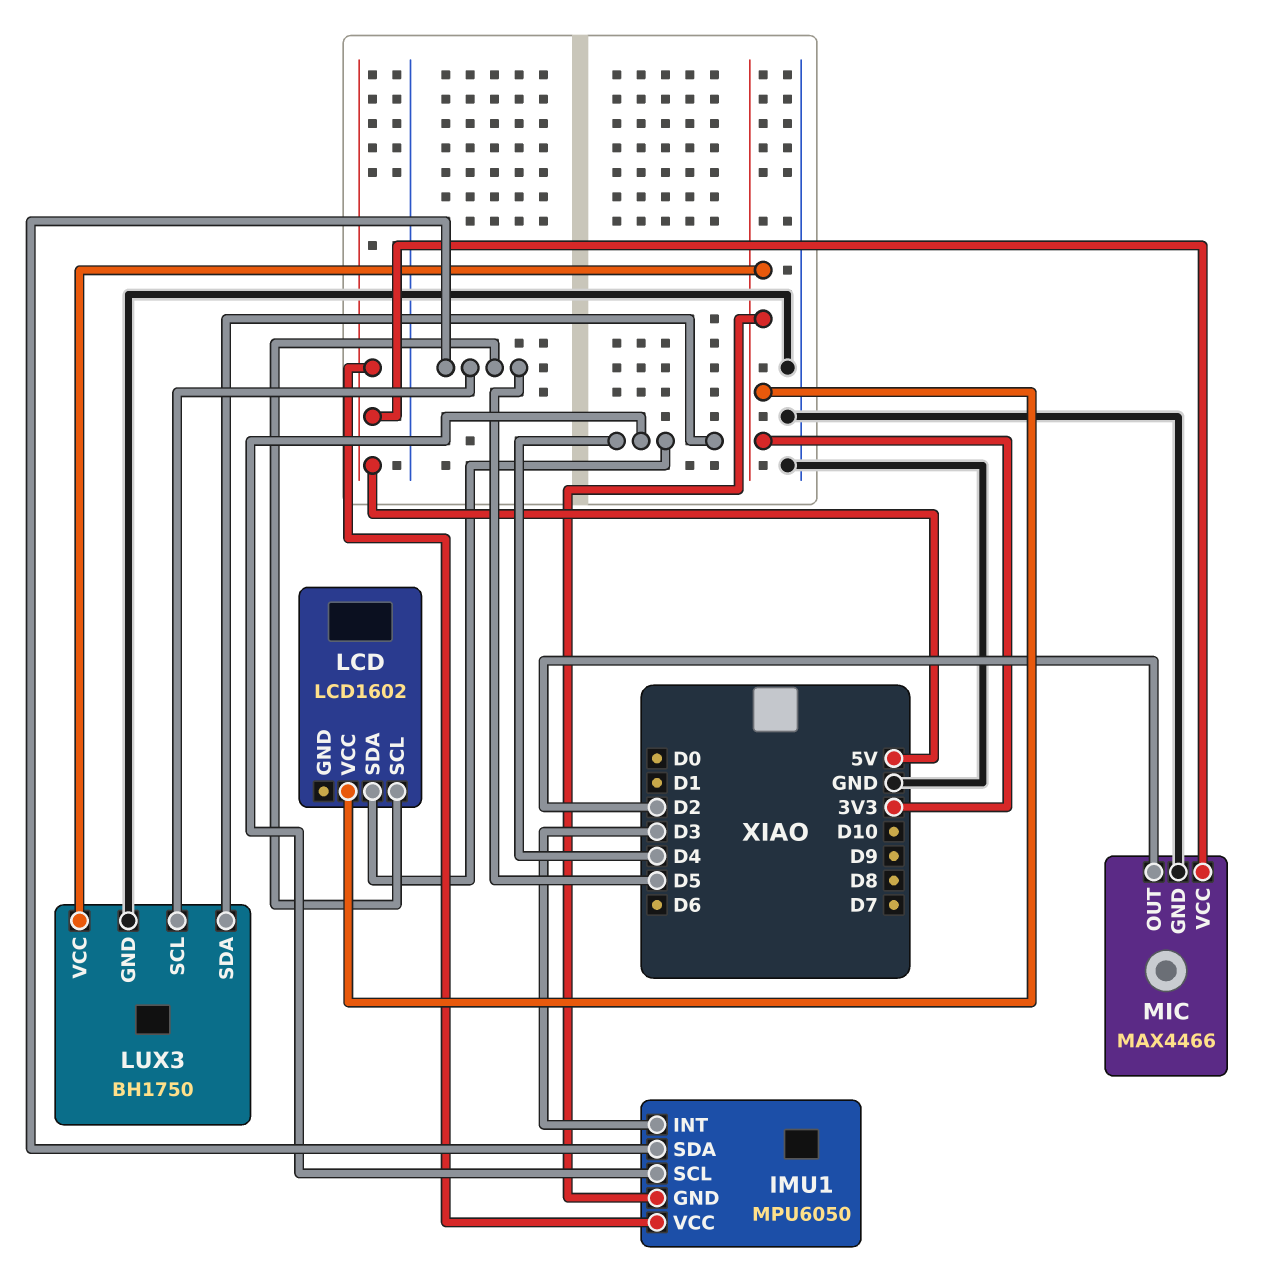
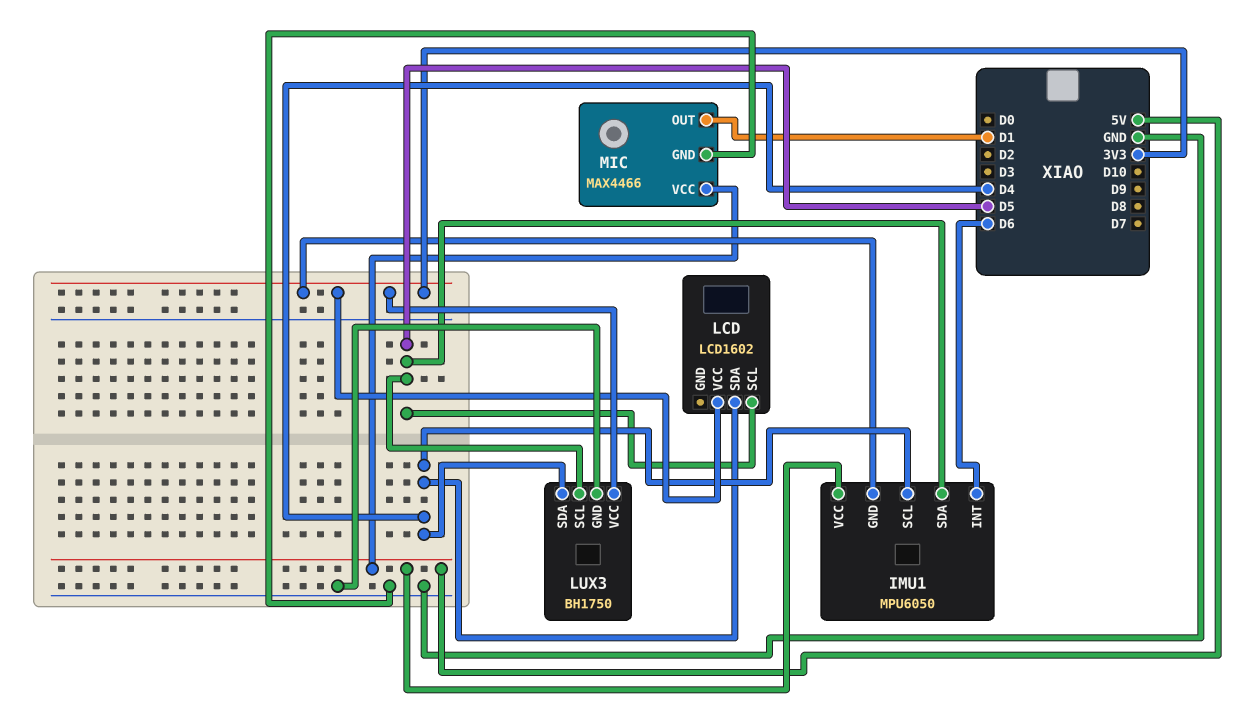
IMU1 pin INT: D3 -> D6
MIC pin OUT: D2 -> D1

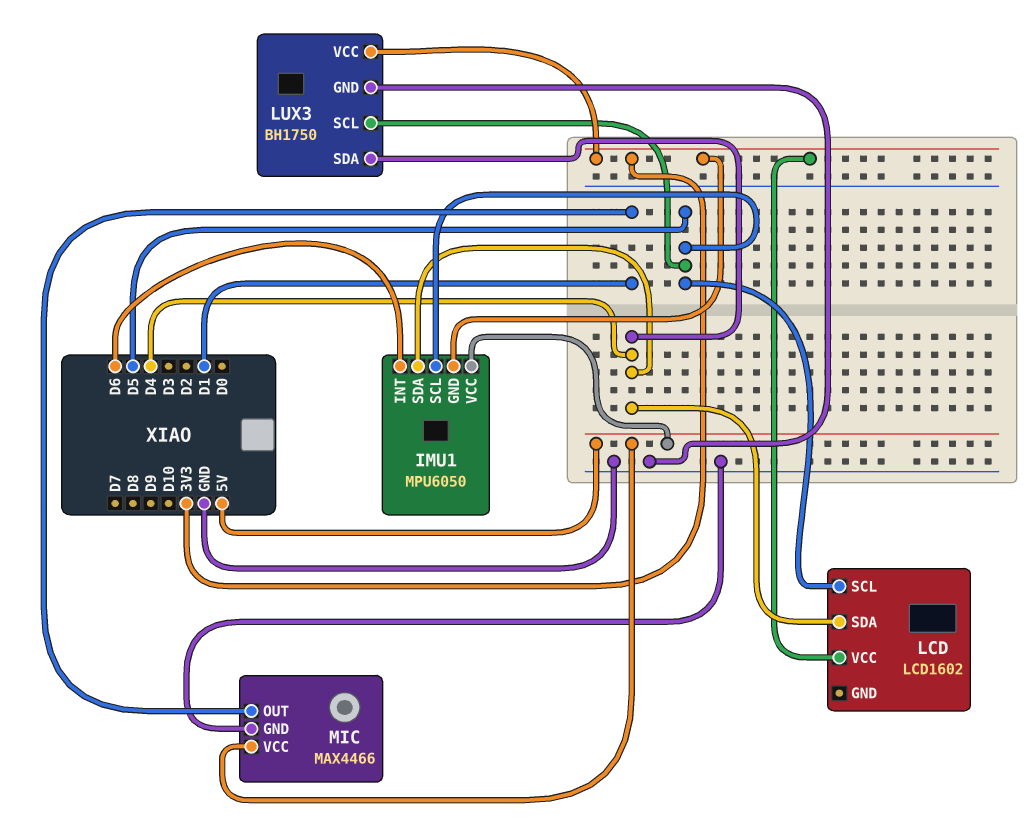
IMU1 pin SCL: D4 -> D5
IMU1 pin SDA: D5 -> D4

